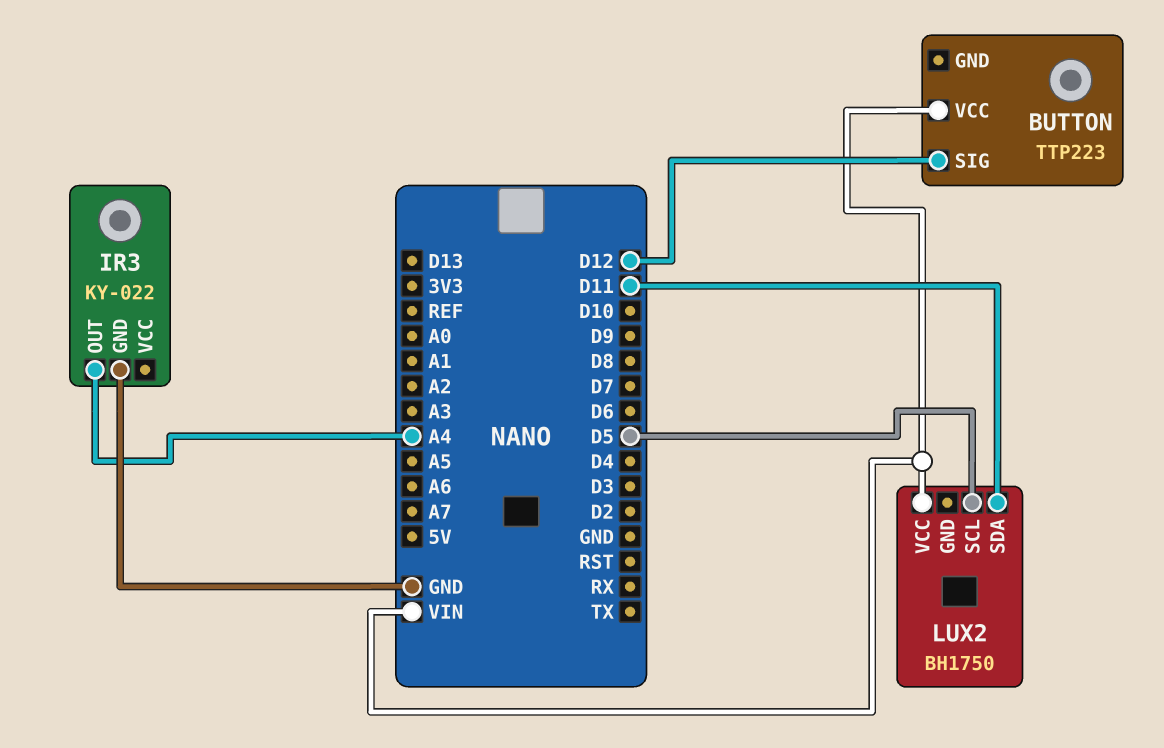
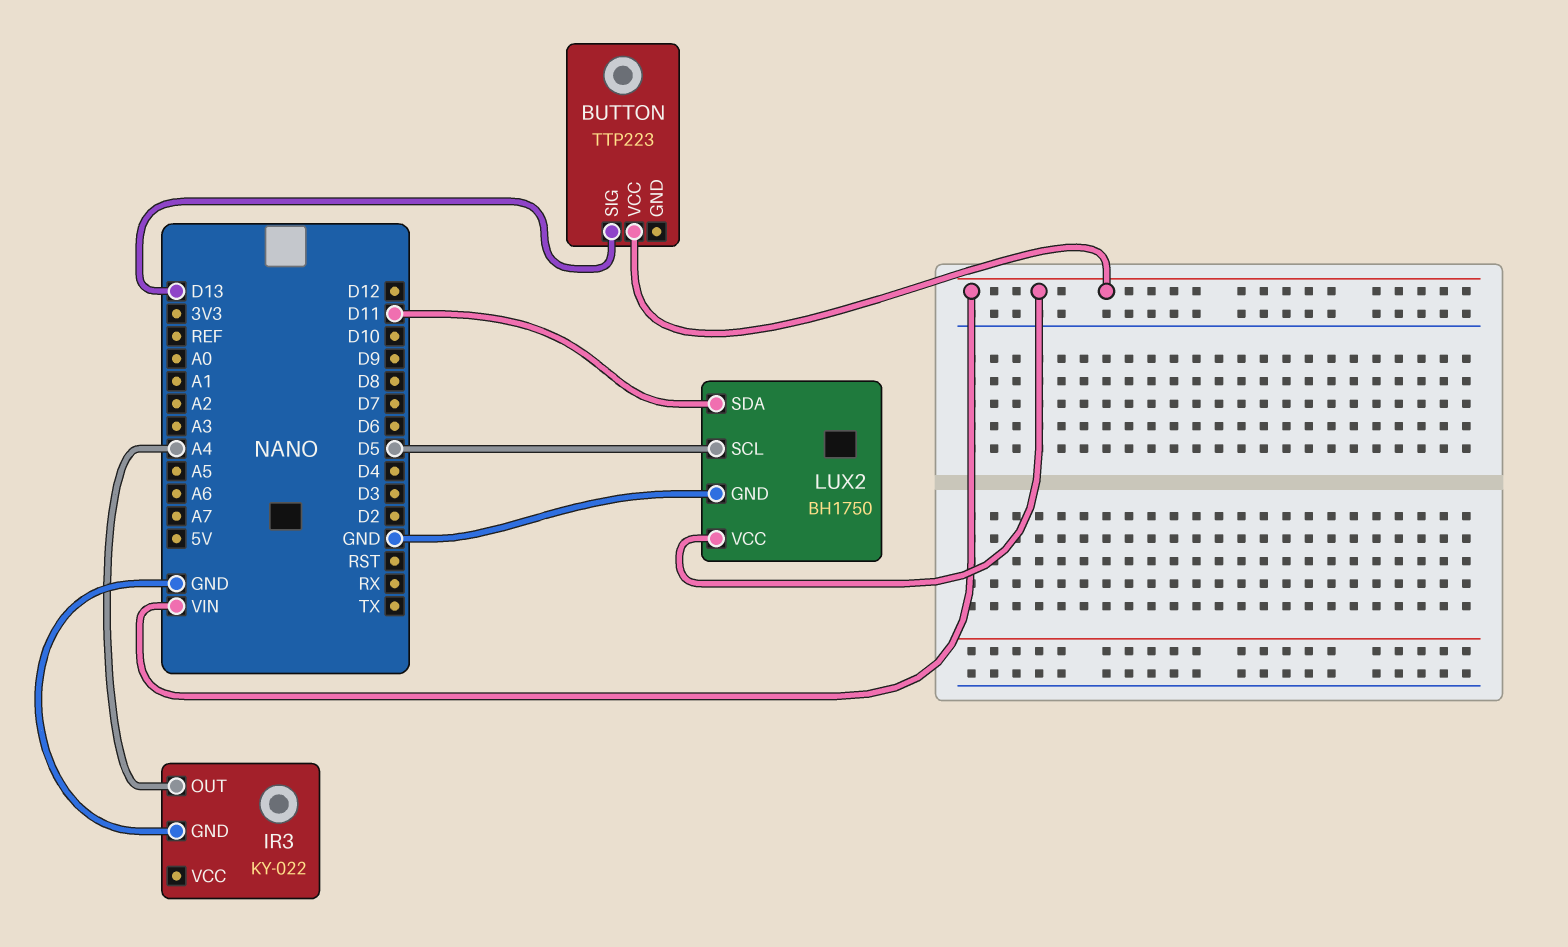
BUTTON pin SIG: D12 -> D13
LUX2 pin GND: none -> GND

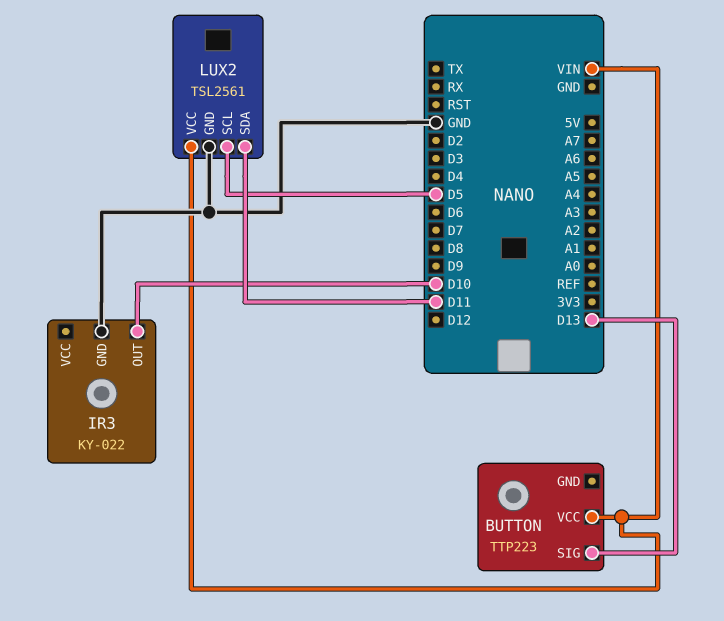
IR3 pin OUT: A4 -> D10
LUX2: BH1750 -> TSL2561

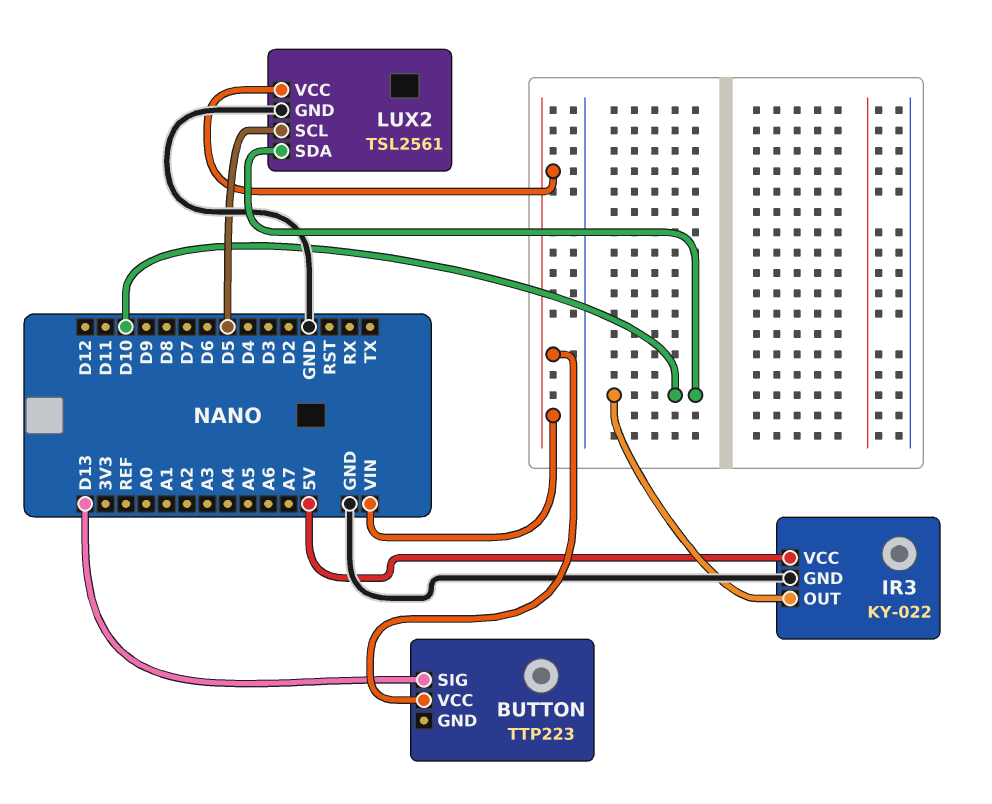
IR3 pin VCC: none -> 5V
LUX2 pin SDA: D11 -> D10

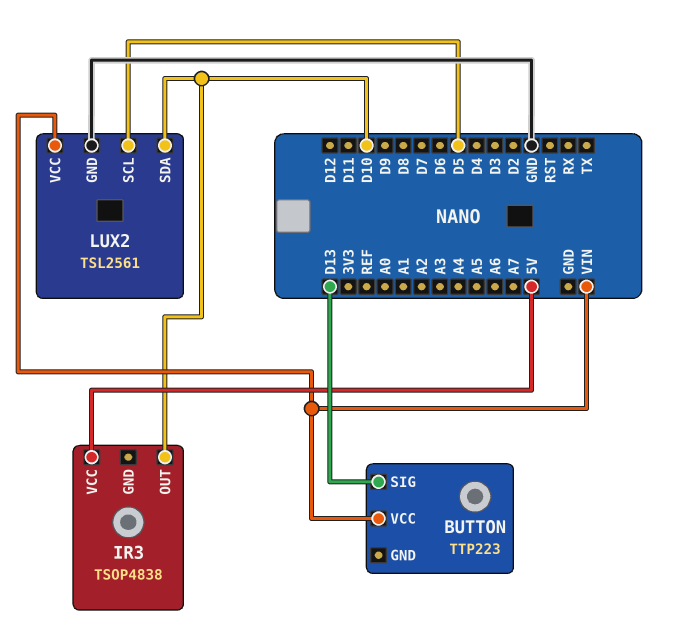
IR3: KY-022 -> TSOP4838
IR3 pin GND: GND -> none

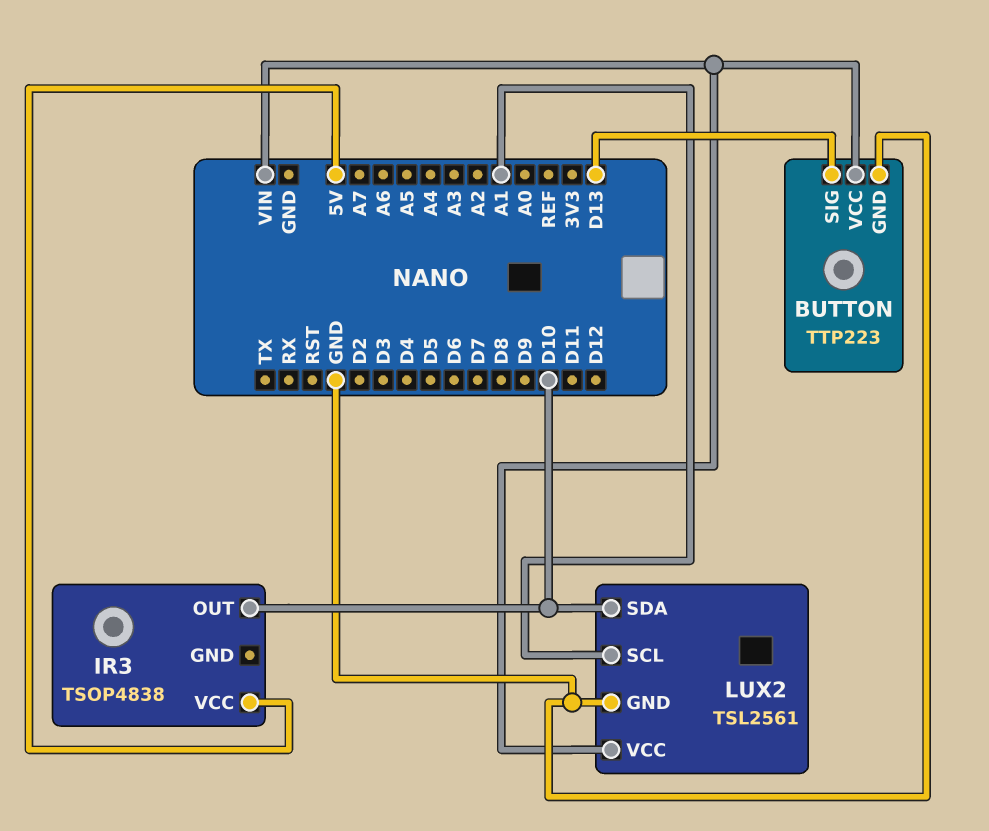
BUTTON pin GND: none -> GND
LUX2 pin SCL: D5 -> A1

